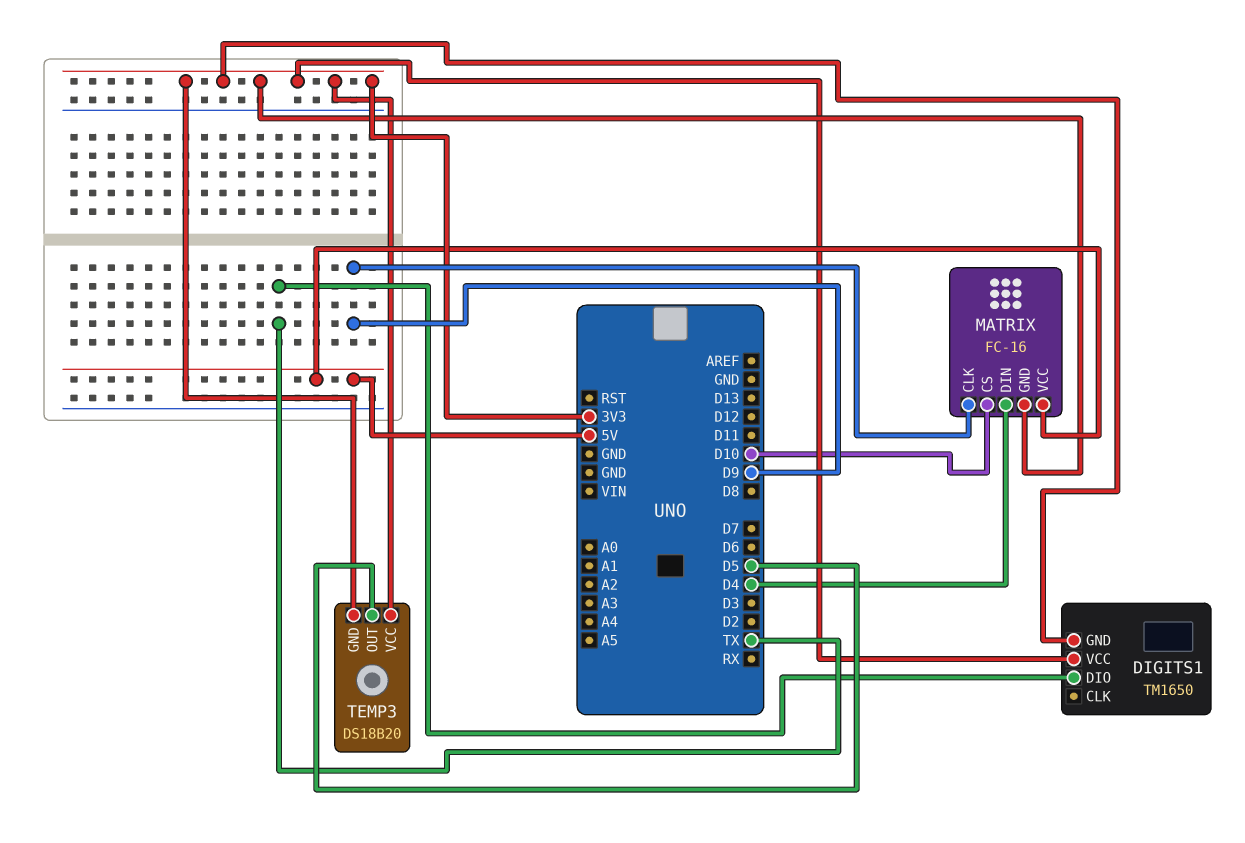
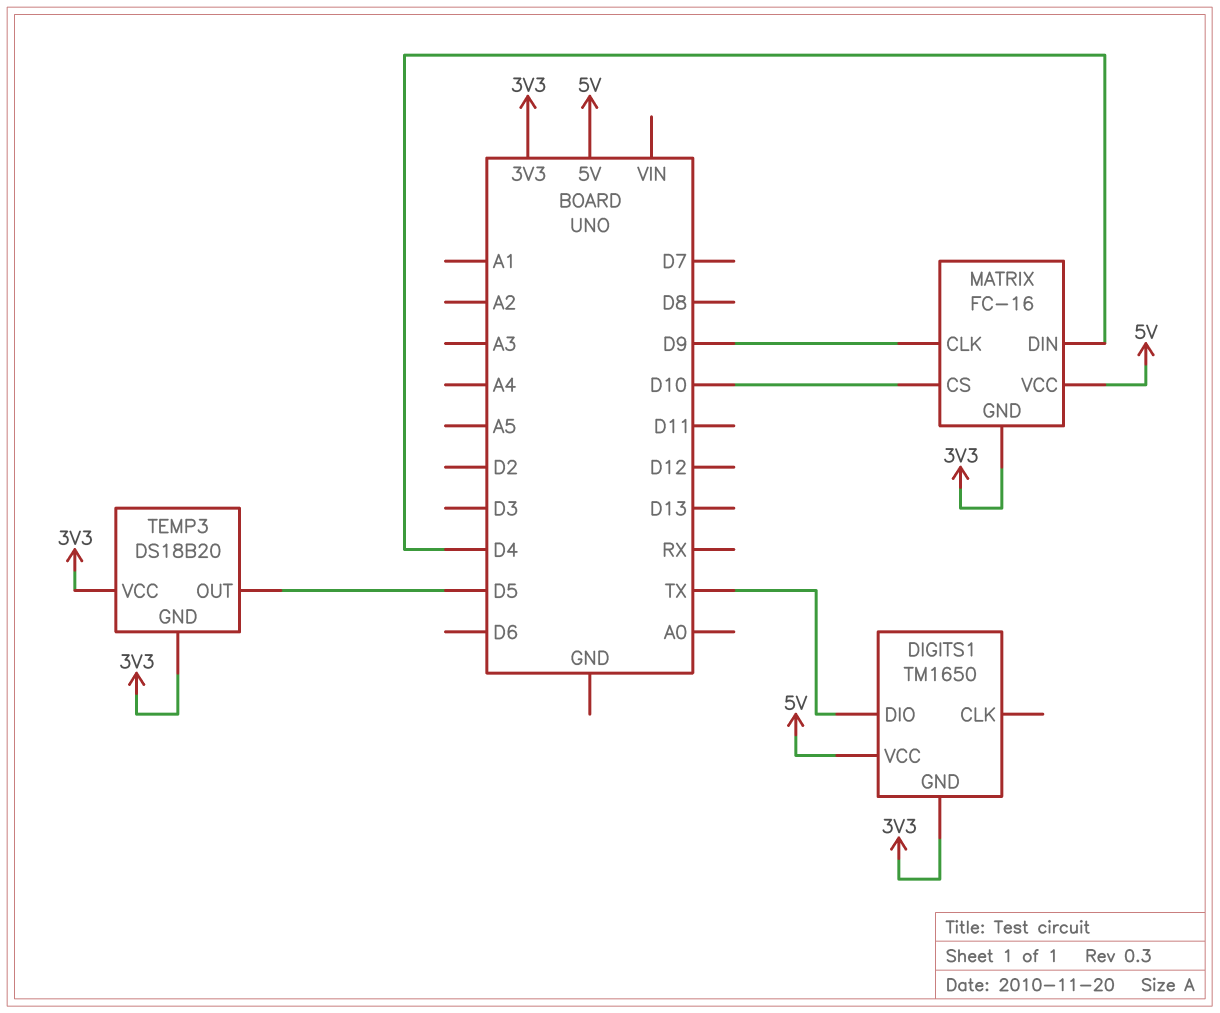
DIGITS1 pin VCC: 3V3 -> 5V

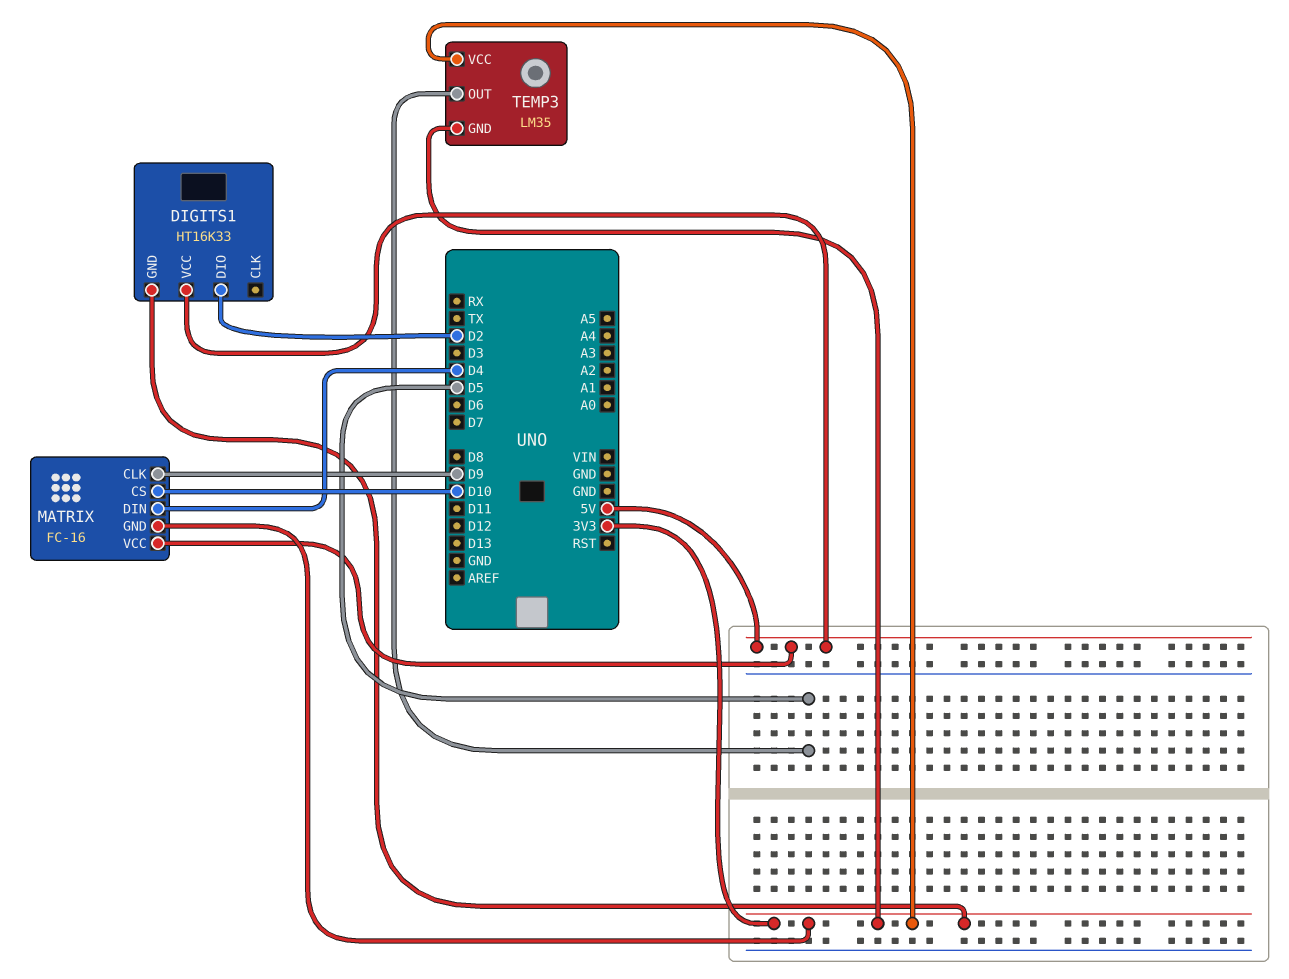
DIGITS1: TM1650 -> HT16K33
DIGITS1 pin DIO: TX -> D2
TEMP3: DS18B20 -> LM35

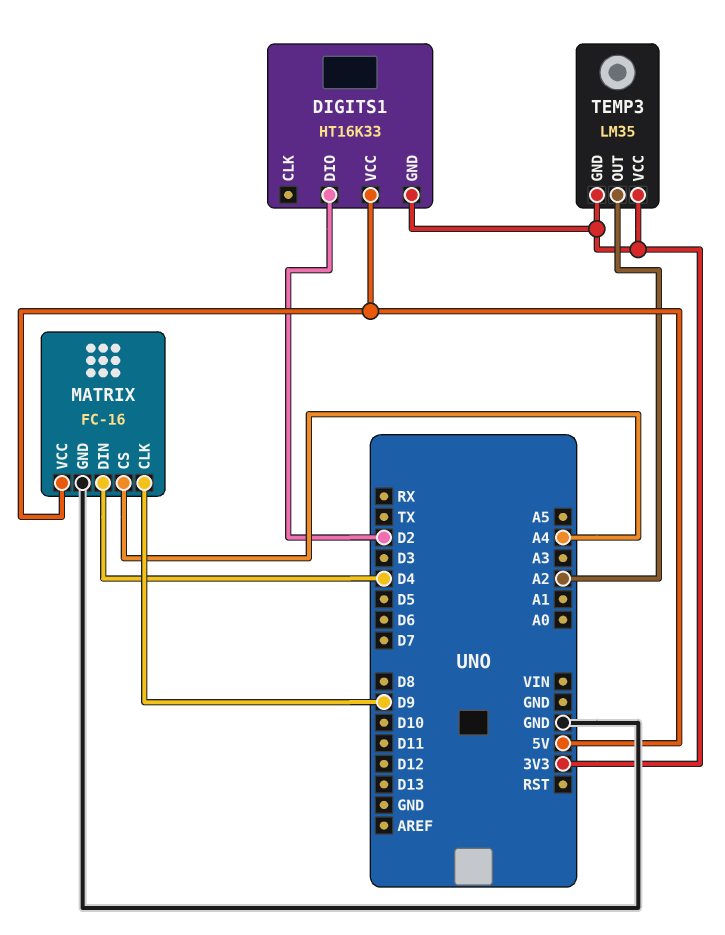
MATRIX pin CS: D10 -> A4
MATRIX pin GND: 3V3 -> GND
TEMP3 pin OUT: D5 -> A2

